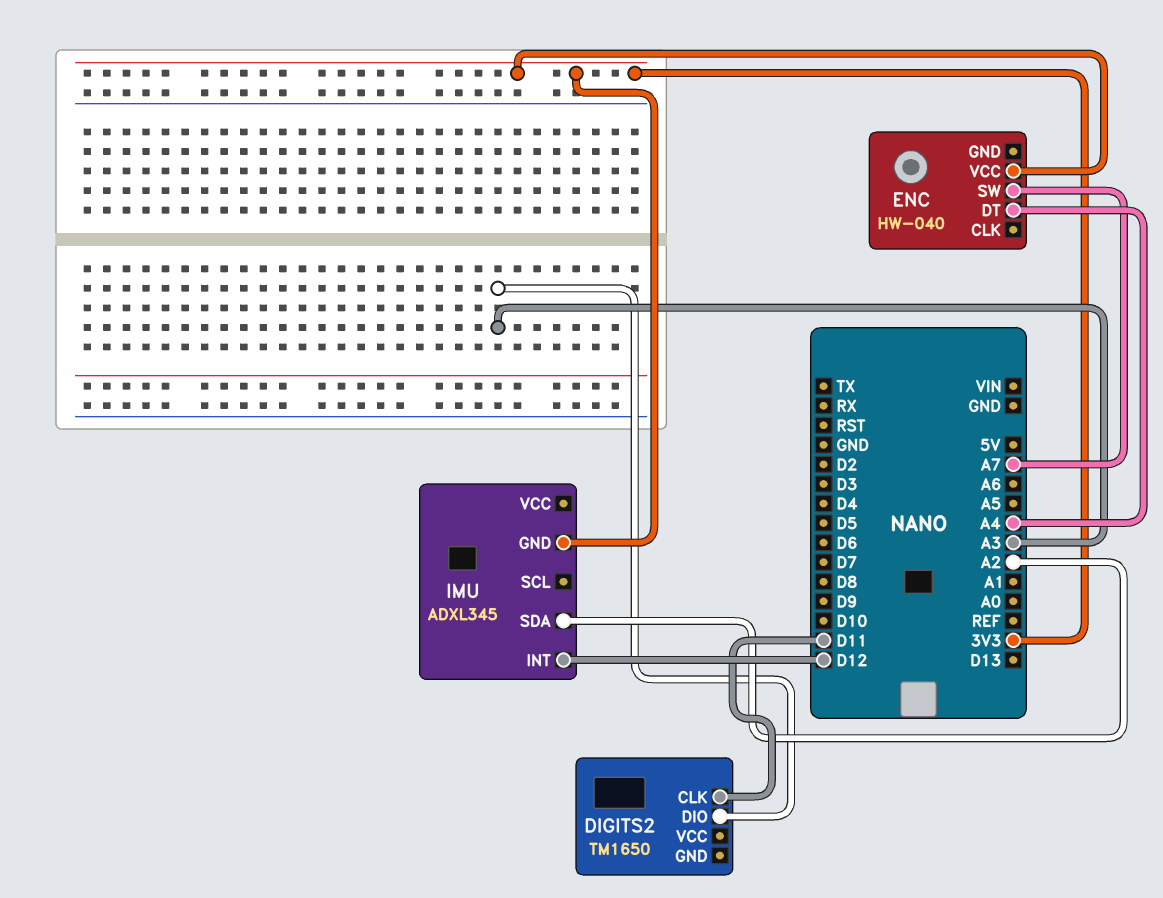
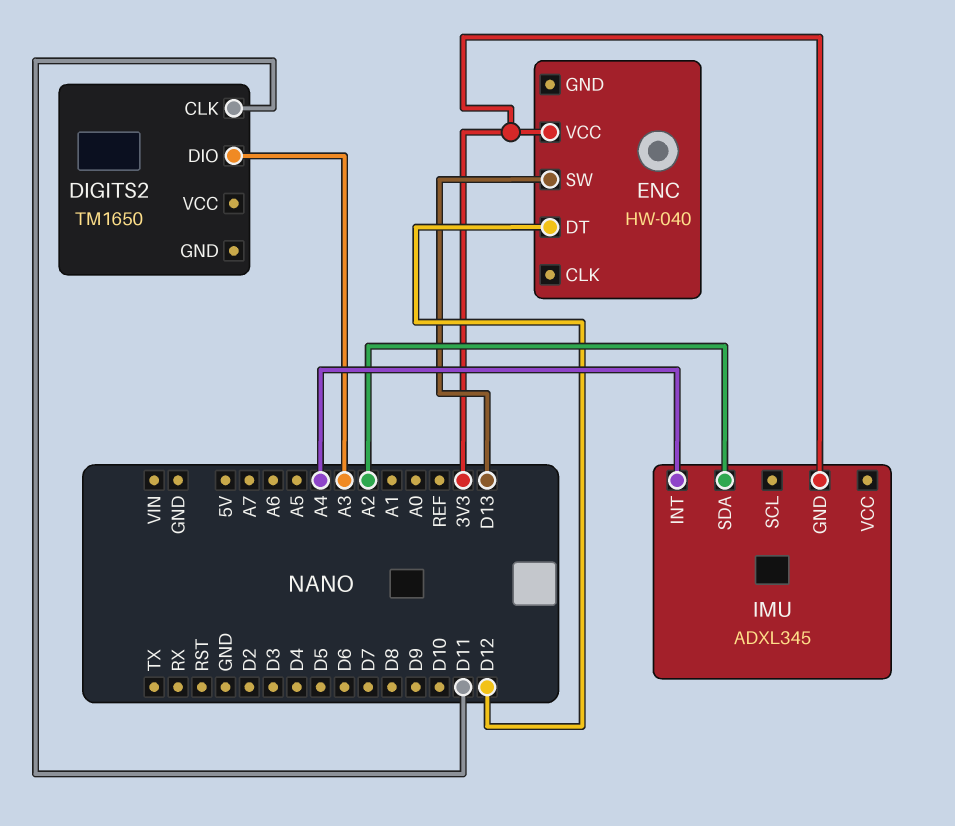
ENC pin DT: A4 -> D12
ENC pin SW: A7 -> D13
IMU pin INT: D12 -> A4

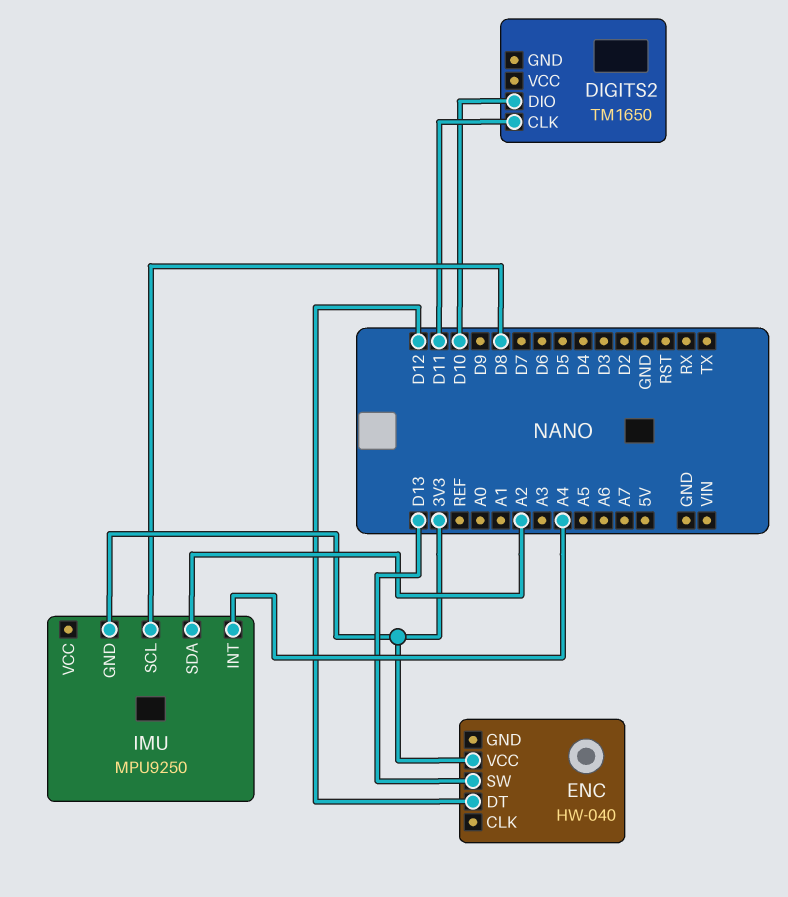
DIGITS2 pin DIO: A3 -> D10
IMU: ADXL345 -> MPU9250
IMU pin SCL: none -> D8

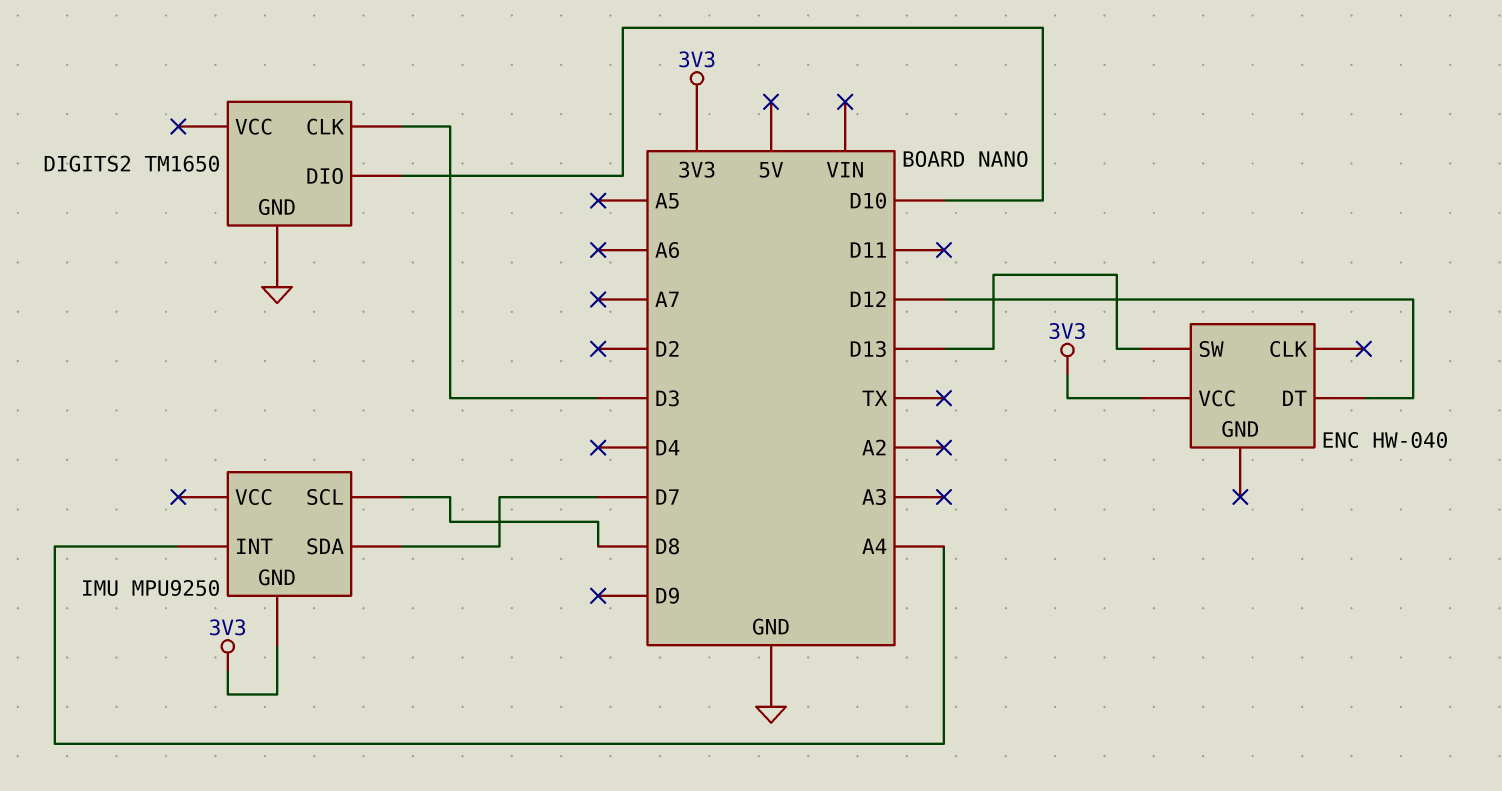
DIGITS2 pin CLK: D11 -> D3
DIGITS2 pin GND: none -> GND
IMU pin SDA: A2 -> D7

